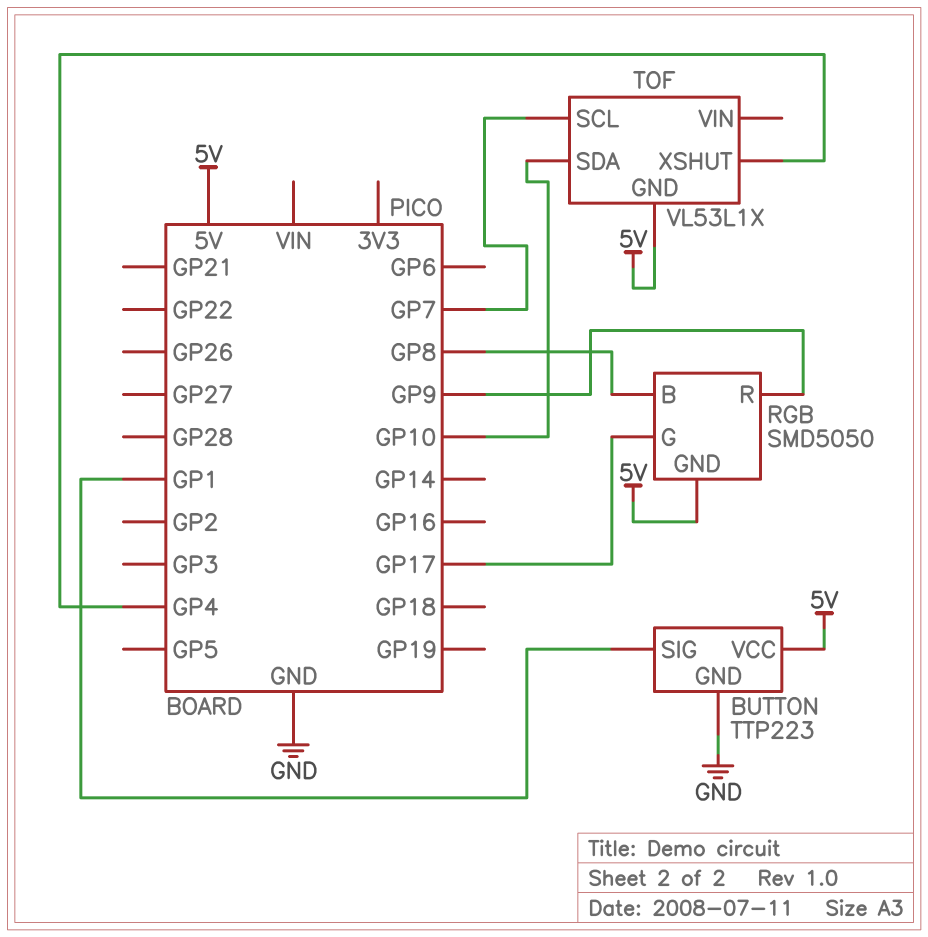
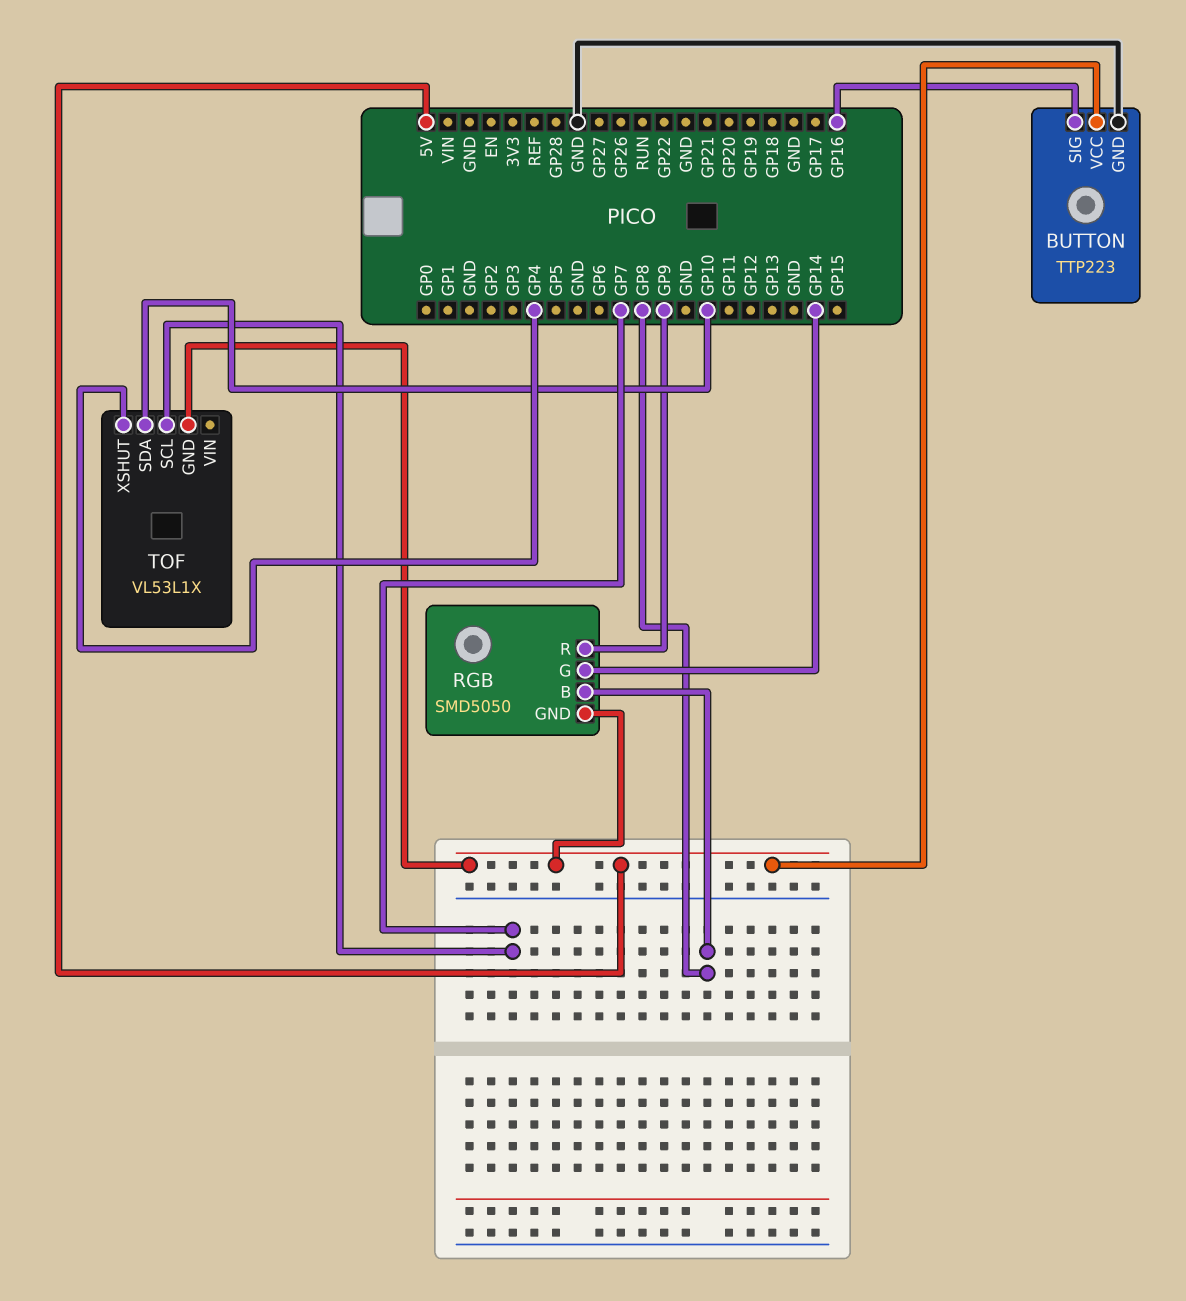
BUTTON pin SIG: GP1 -> GP16
RGB pin G: GP17 -> GP14

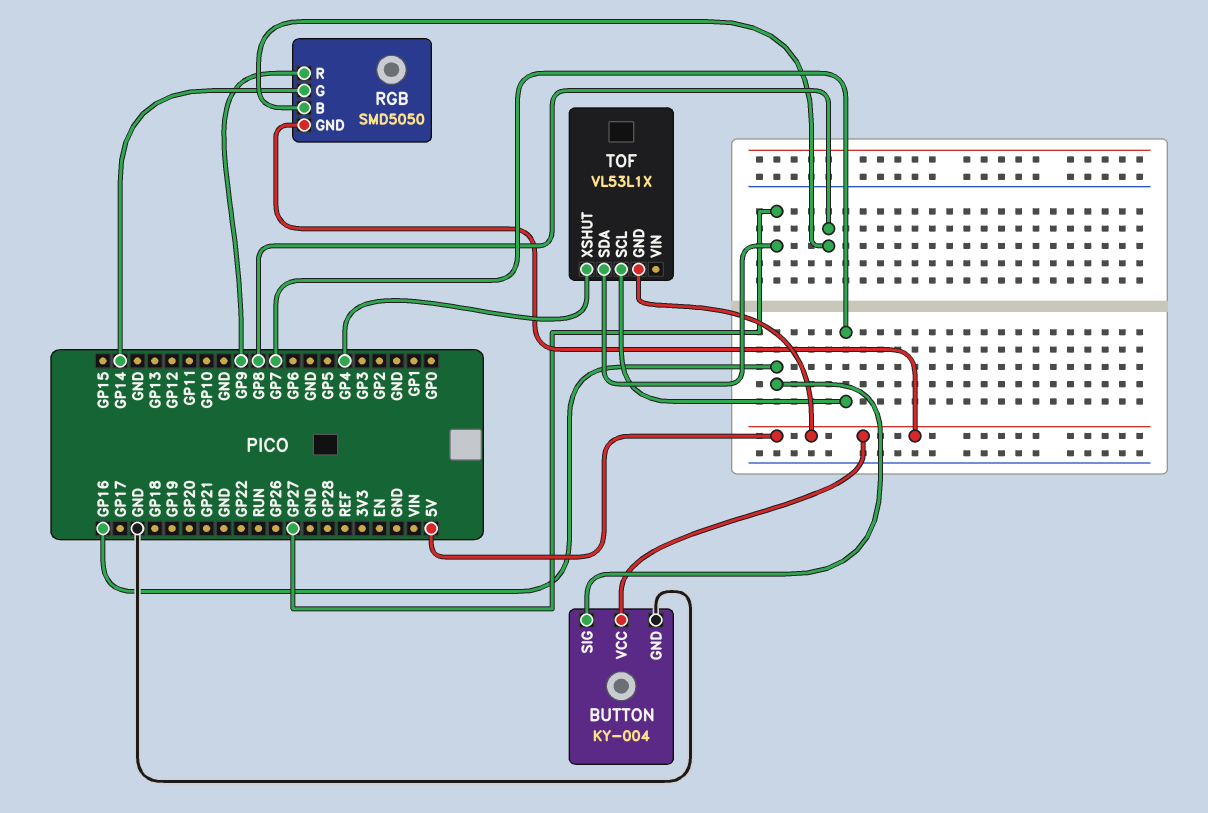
BUTTON: TTP223 -> KY-004
TOF pin SDA: GP10 -> GP27

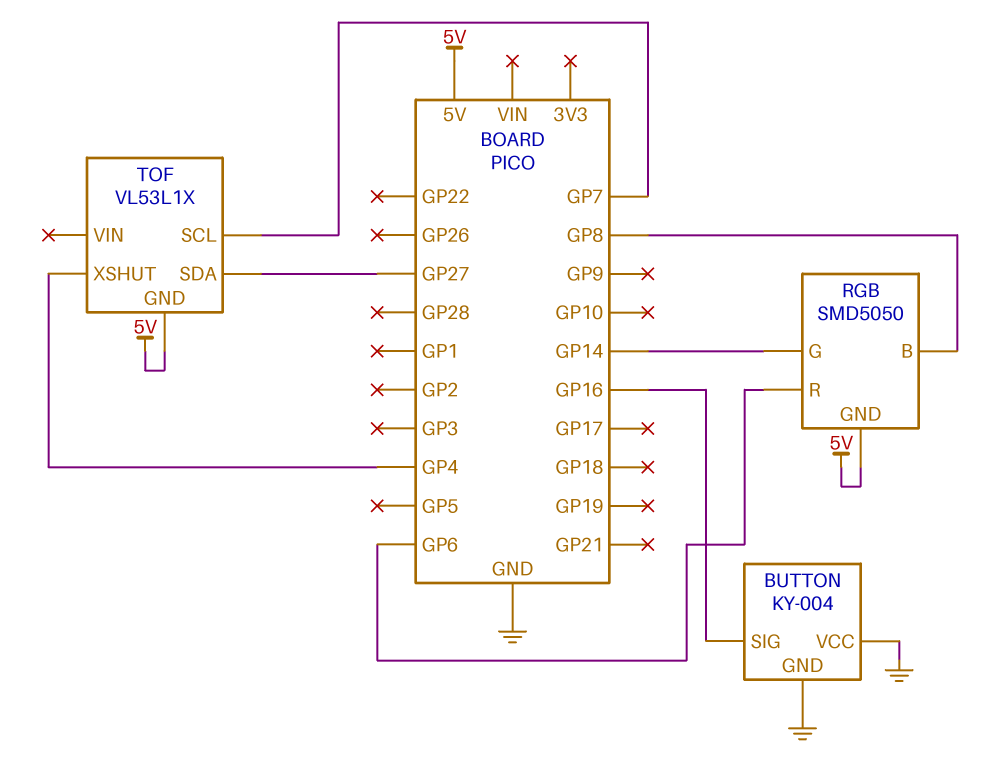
BUTTON pin VCC: 5V -> GND
RGB pin R: GP9 -> GP6

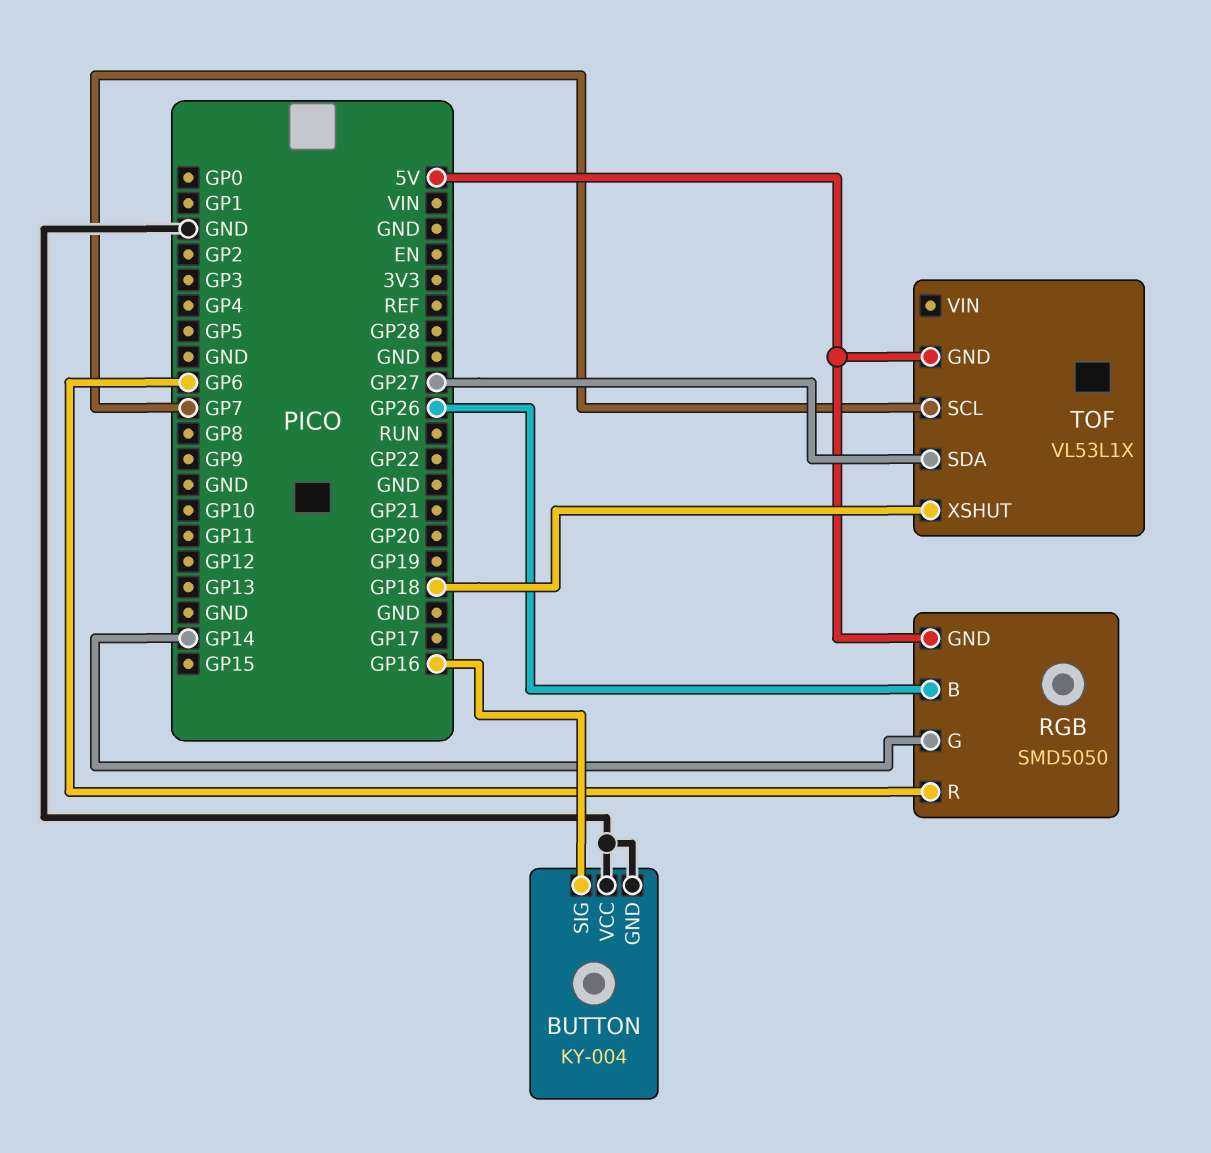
RGB pin B: GP8 -> GP26
TOF pin XSHUT: GP4 -> GP18

